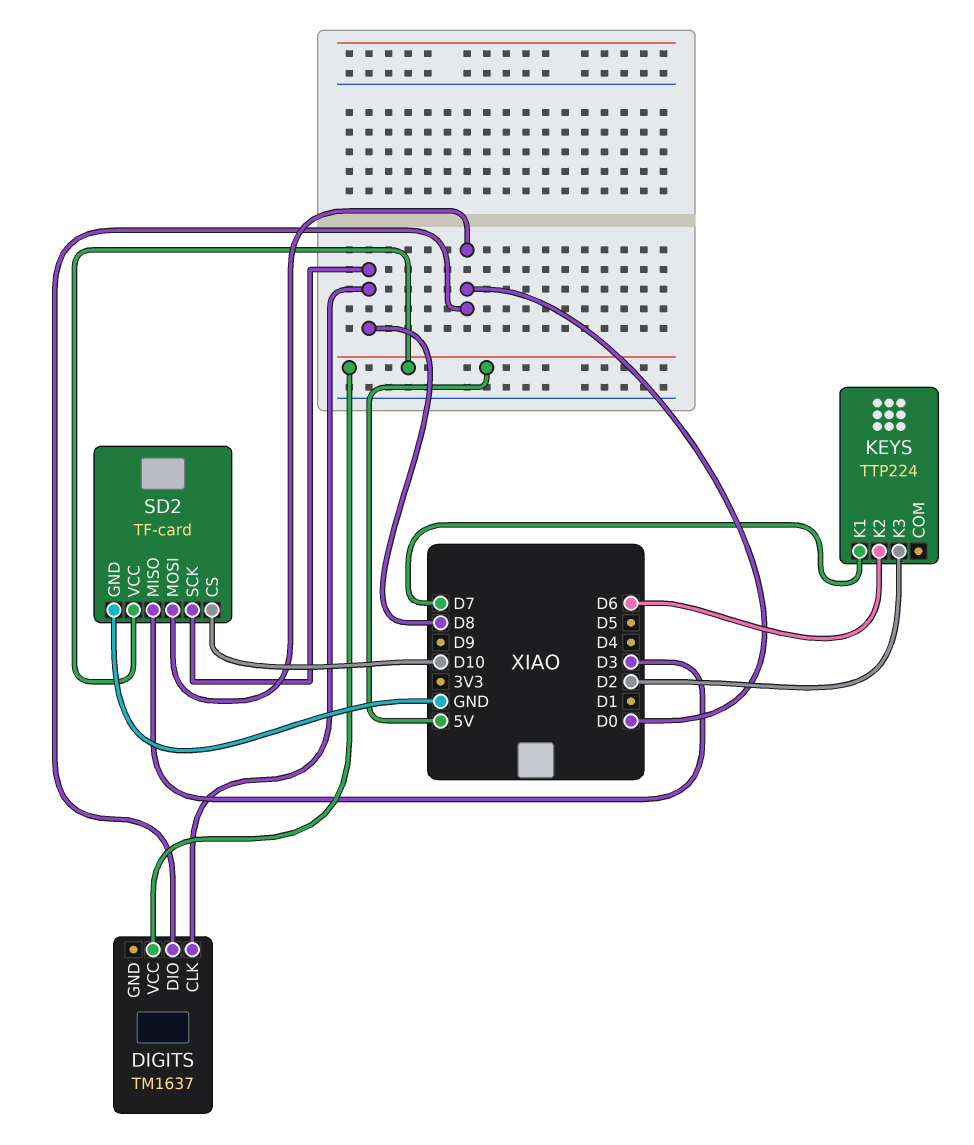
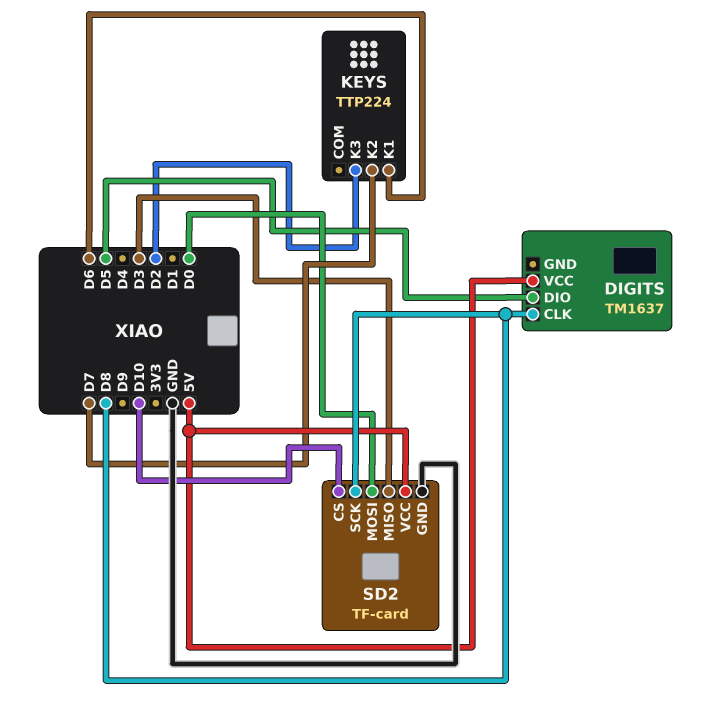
DIGITS pin DIO: D0 -> D5
KEYS pin K1: D7 -> D6
KEYS pin K2: D6 -> D7

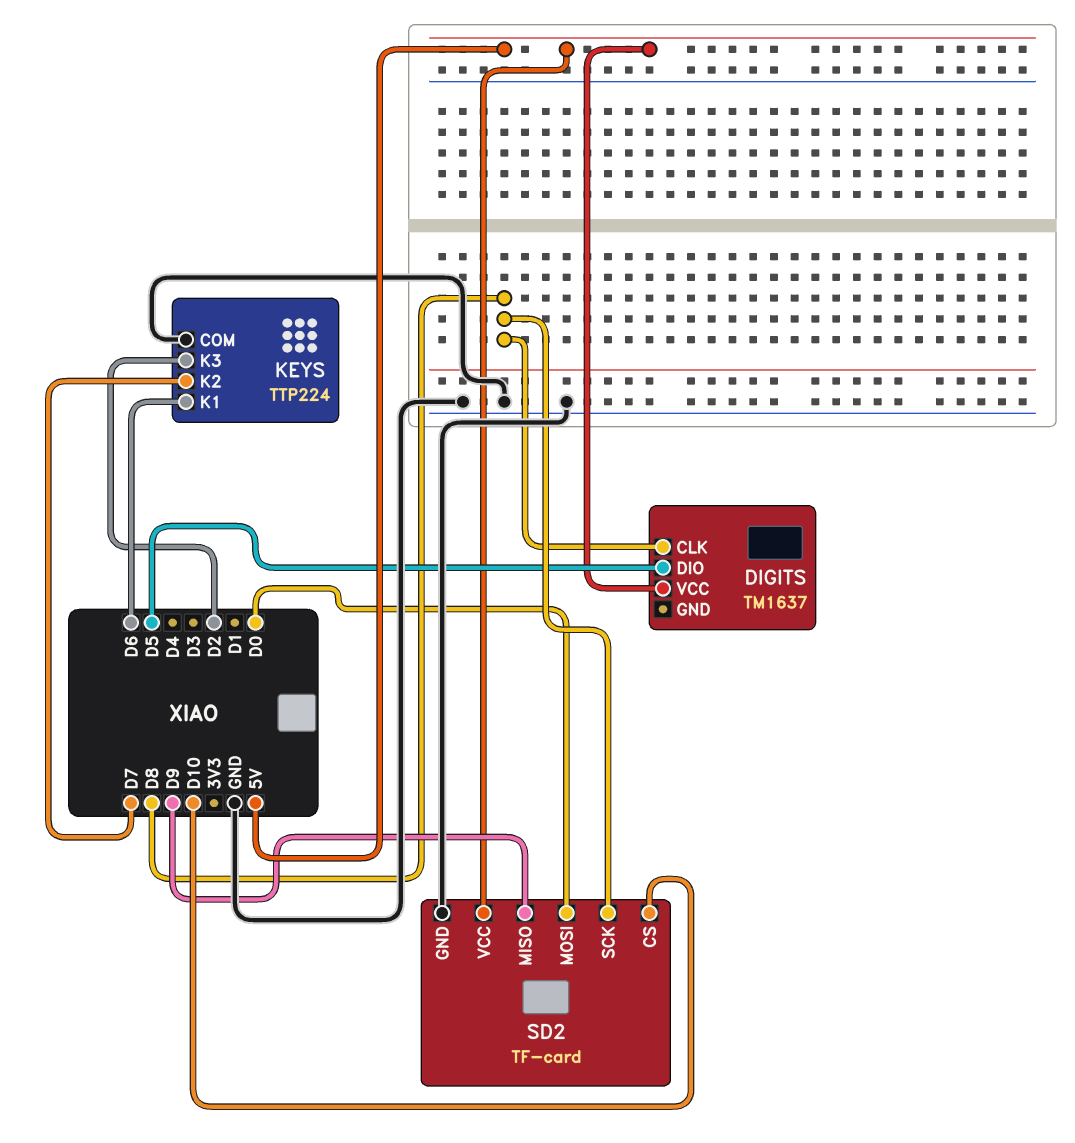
KEYS pin COM: none -> GND
SD2 pin MISO: D3 -> D9

